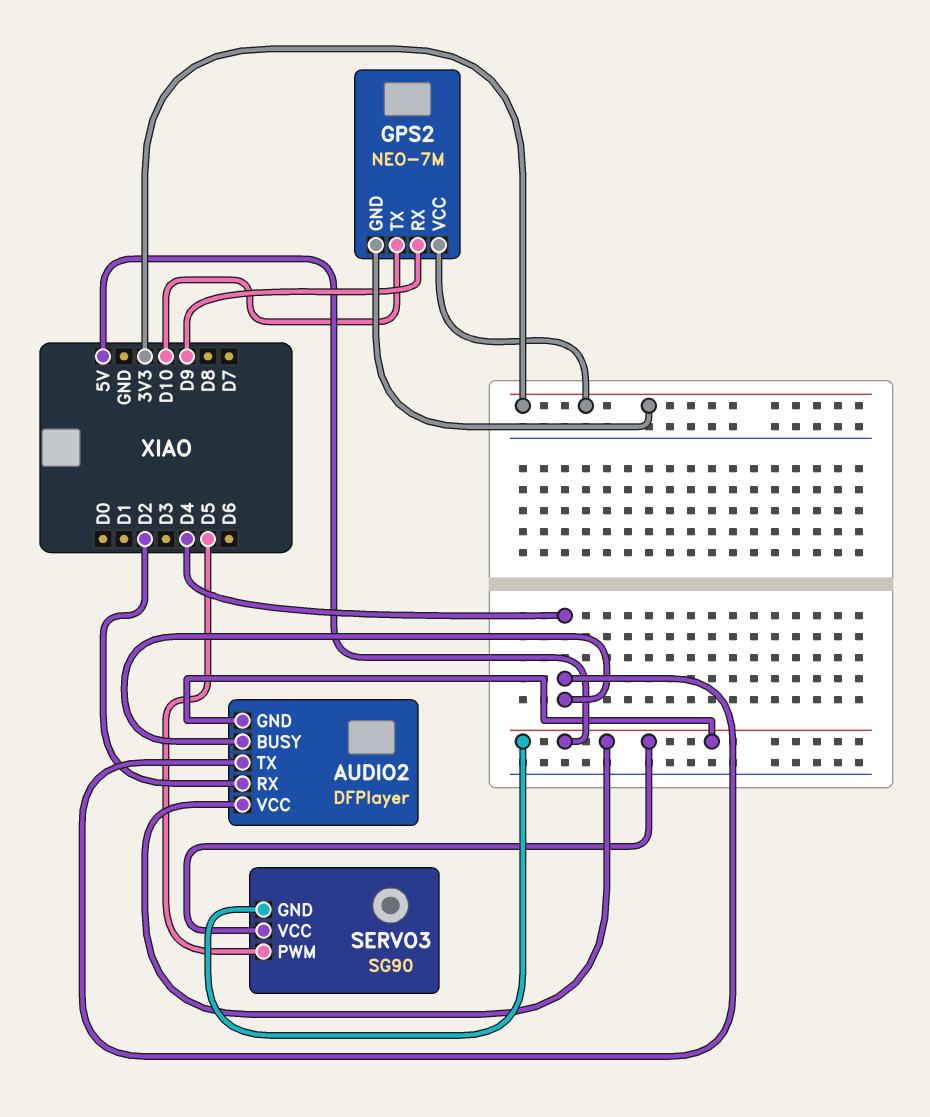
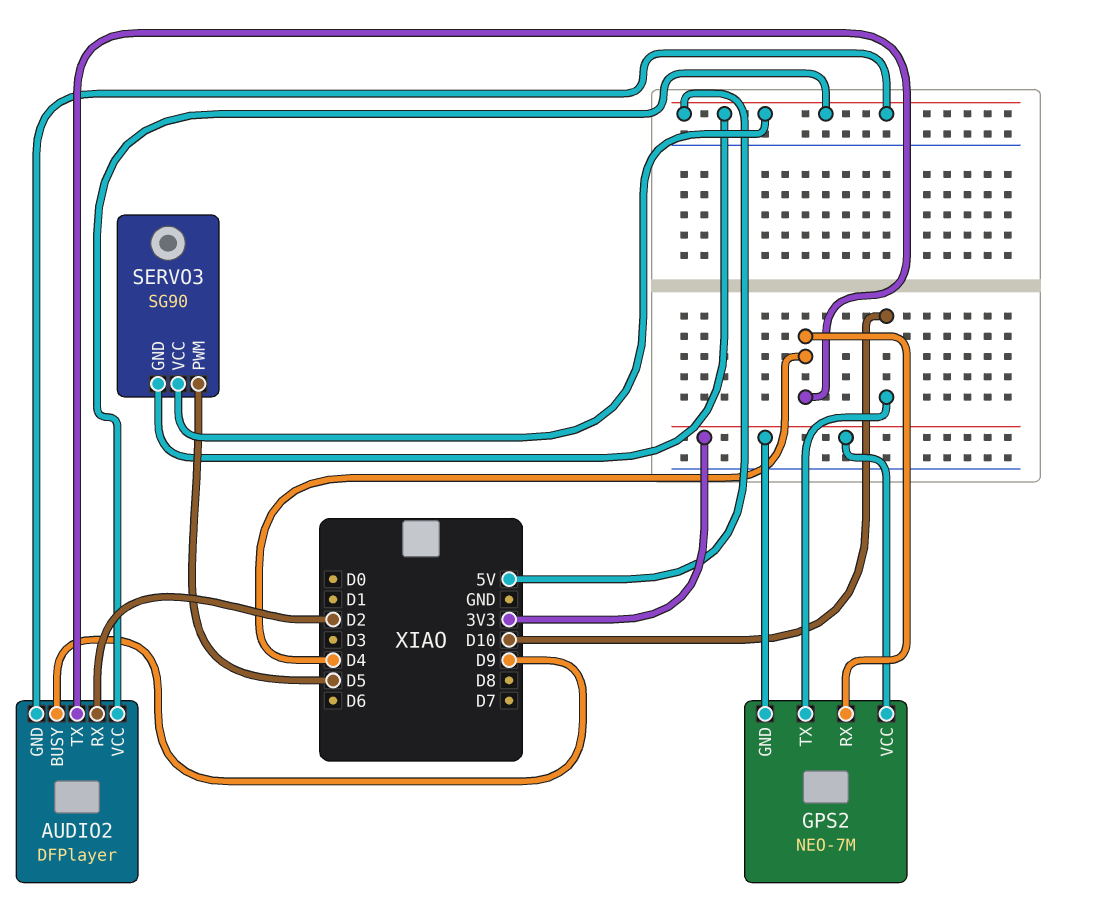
AUDIO2 pin BUSY: D4 -> D9
GPS2 pin RX: D9 -> D4

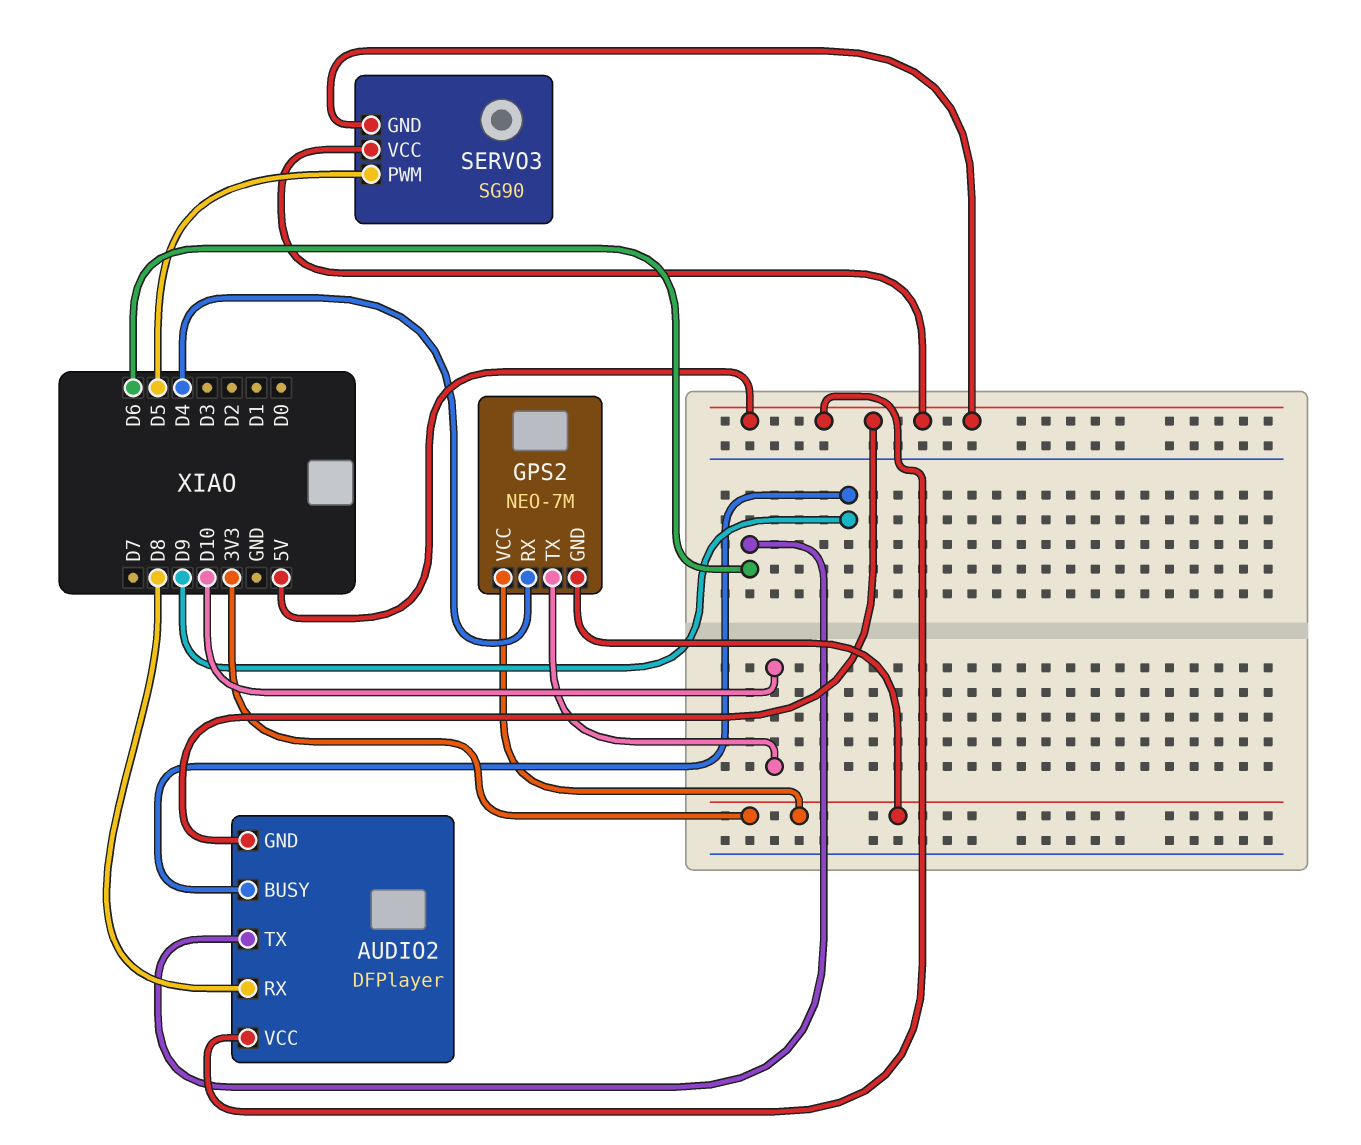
AUDIO2 pin RX: D2 -> D8
AUDIO2 pin TX: D4 -> D6

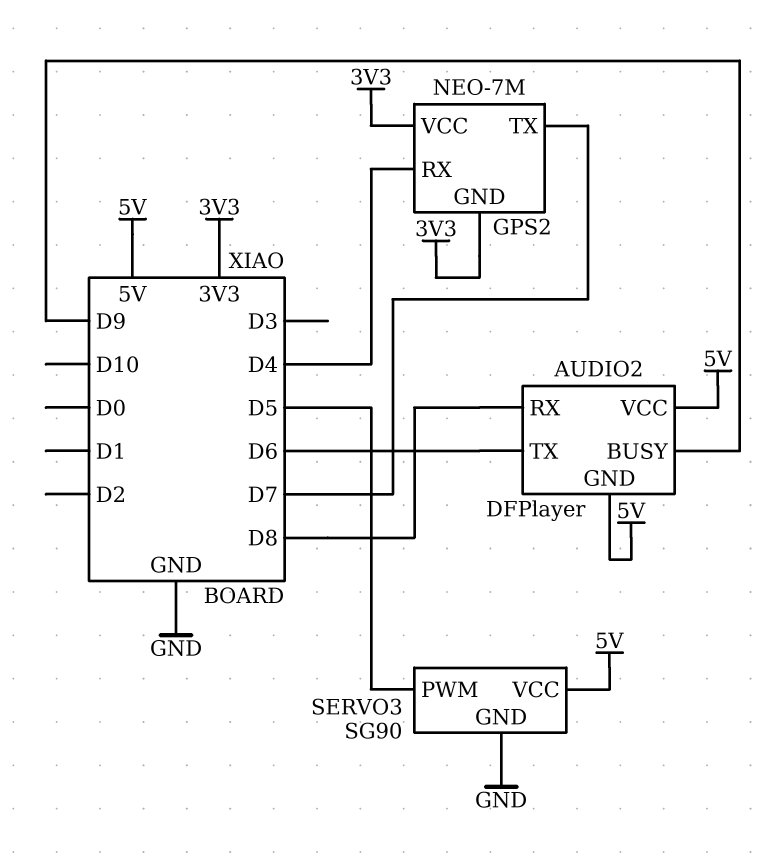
GPS2 pin TX: D10 -> D7
SERVO3 pin GND: 5V -> GND

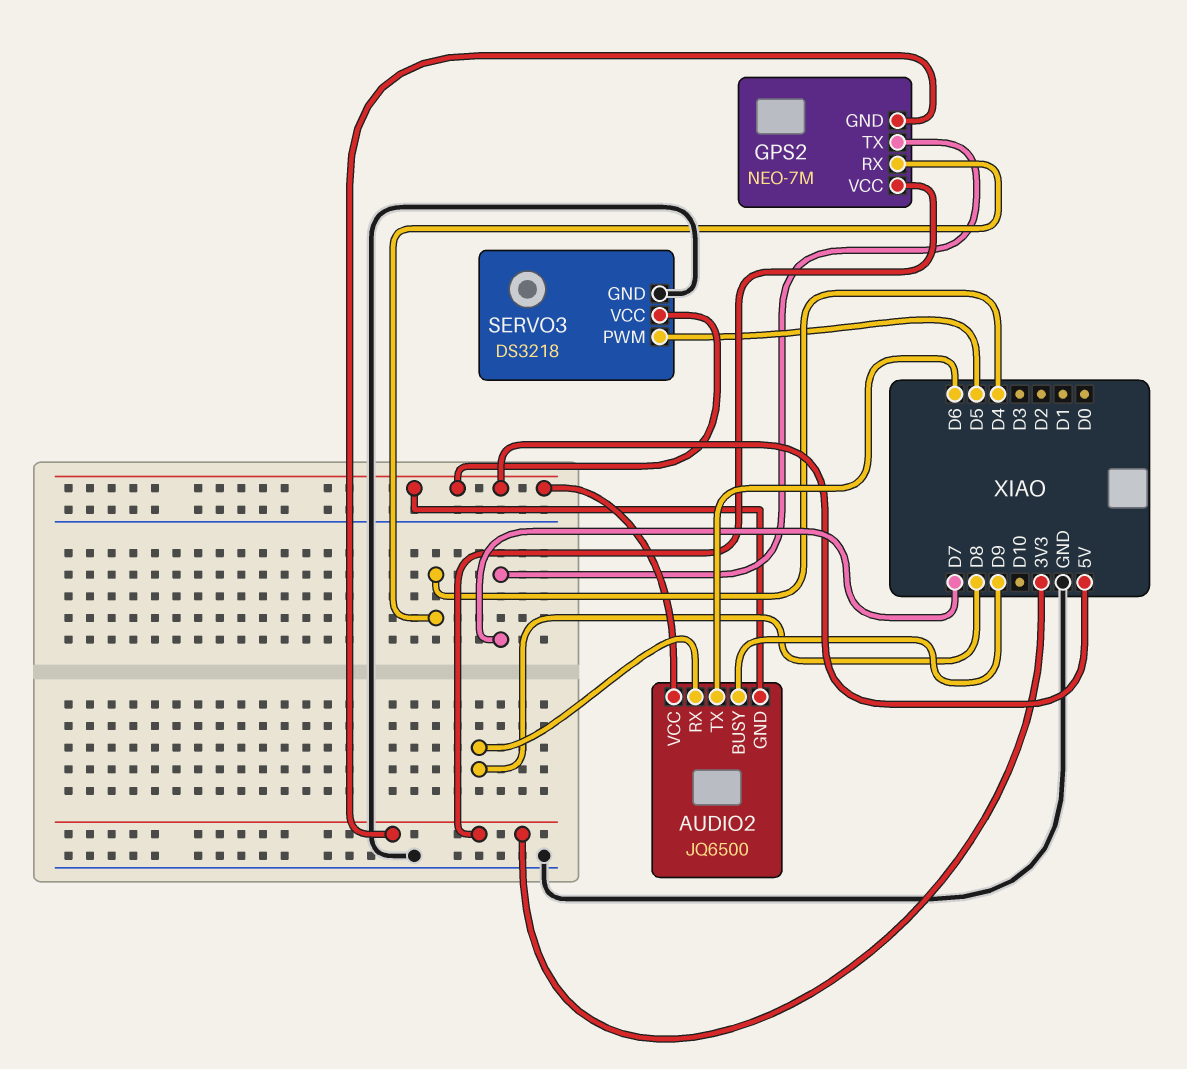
AUDIO2: DFPlayer -> JQ6500
SERVO3: SG90 -> DS3218

